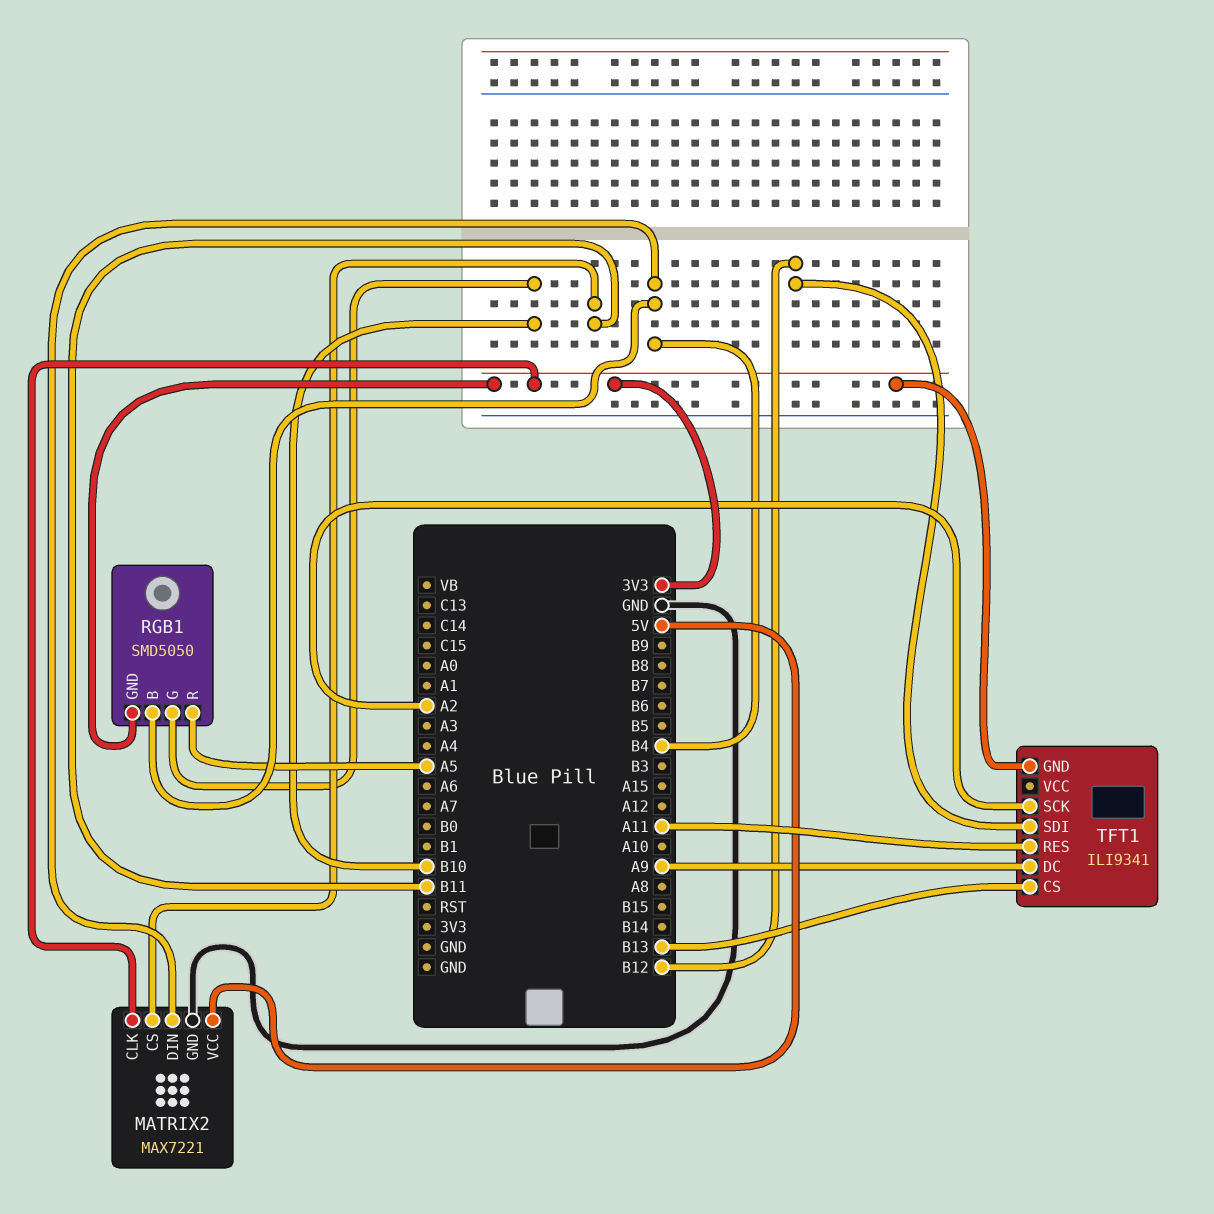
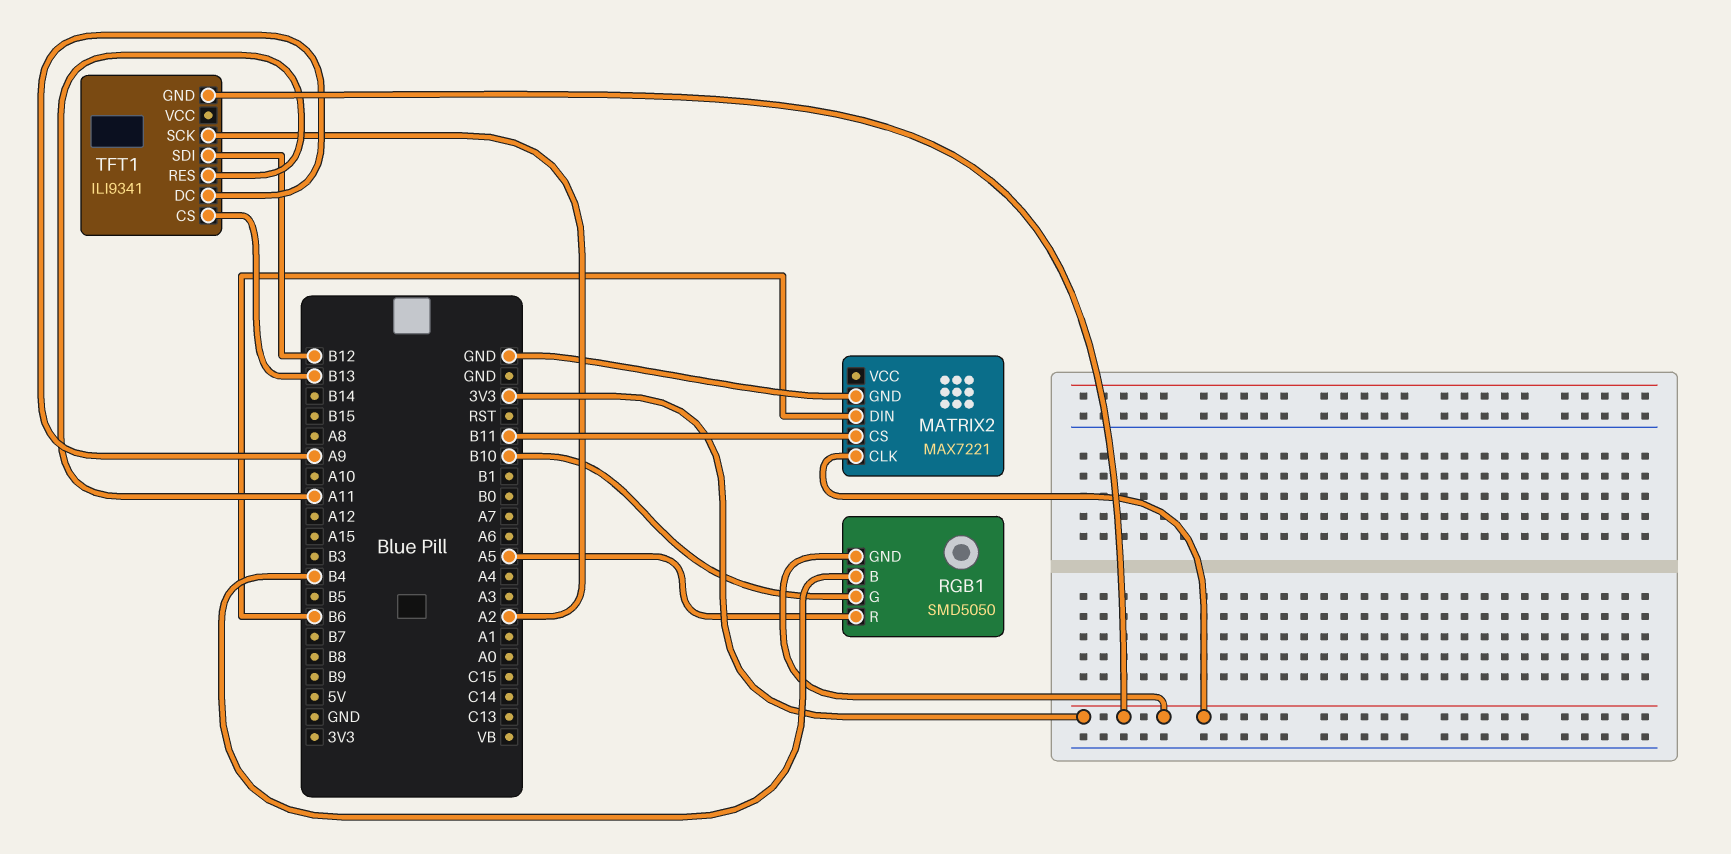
MATRIX2 pin DIN: B4 -> B6
MATRIX2 pin VCC: 5V -> none

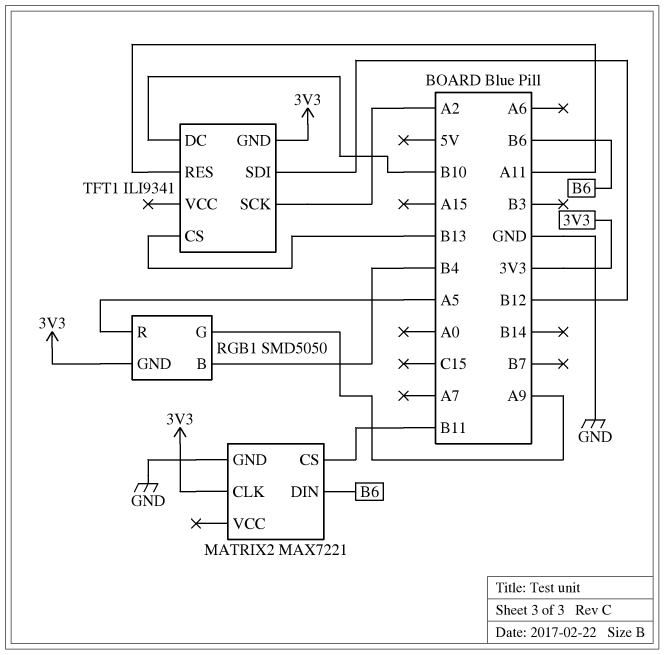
RGB1 pin G: B10 -> A9
TFT1 pin DC: A9 -> B10

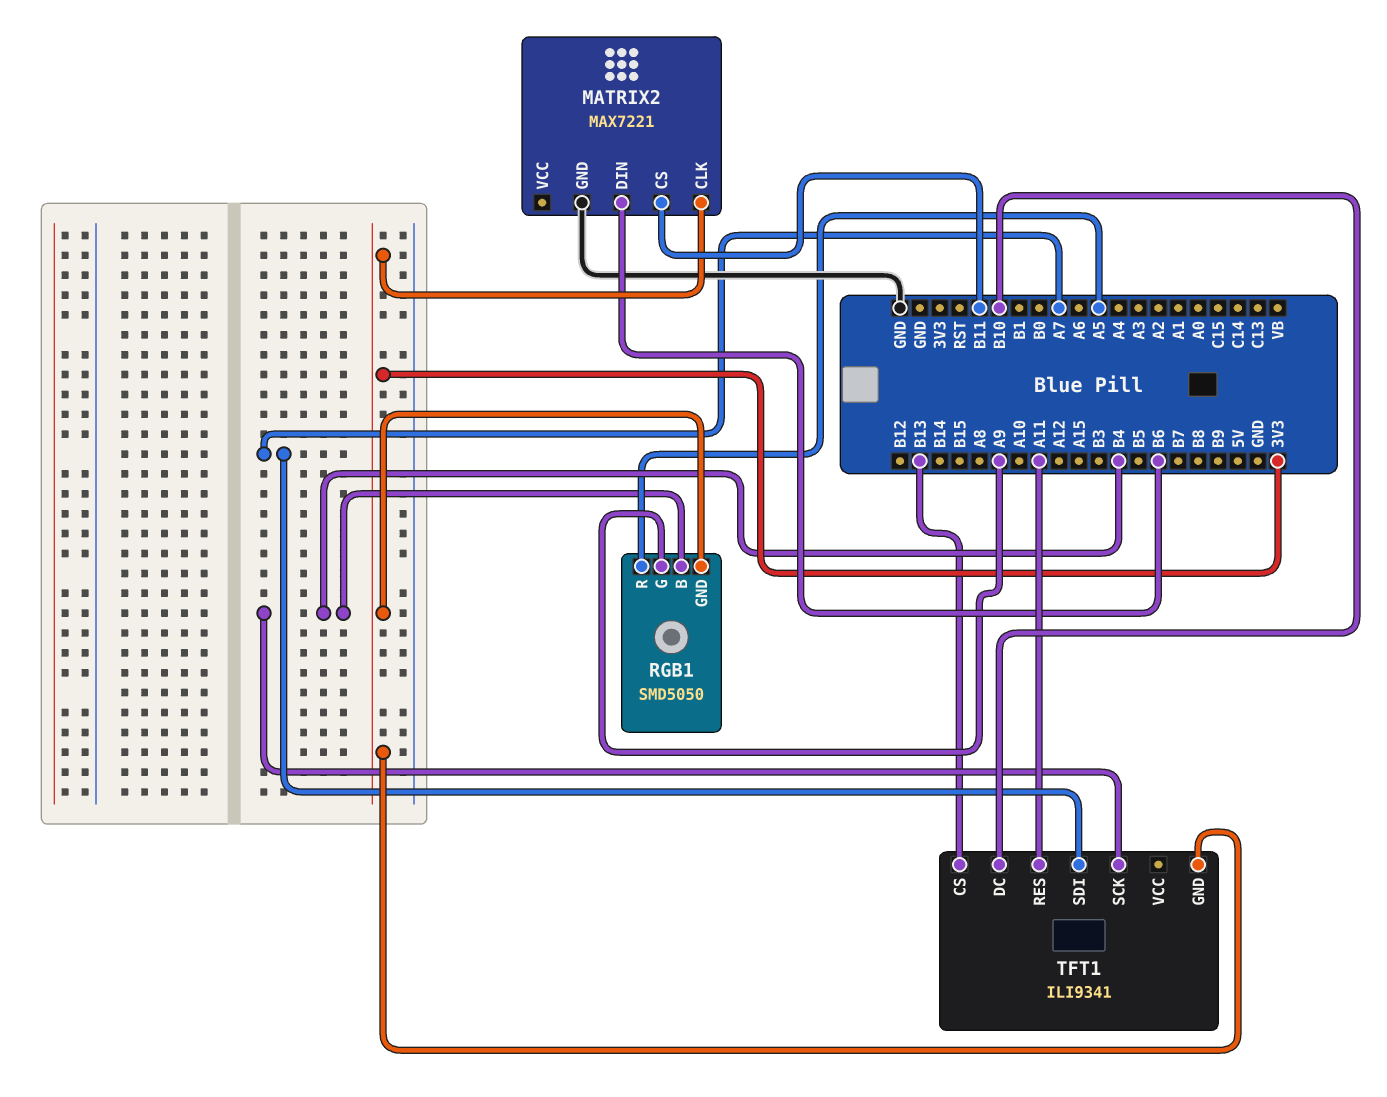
TFT1 pin SCK: A2 -> B4
TFT1 pin SDI: B12 -> A7

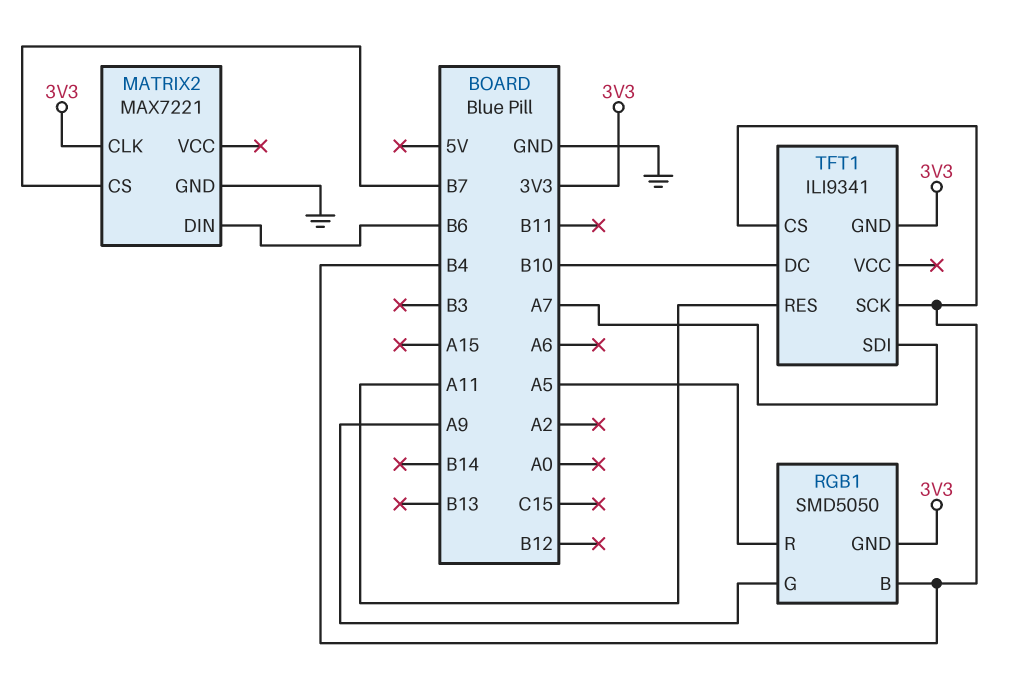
MATRIX2 pin CS: B11 -> B7
TFT1 pin CS: B13 -> B4

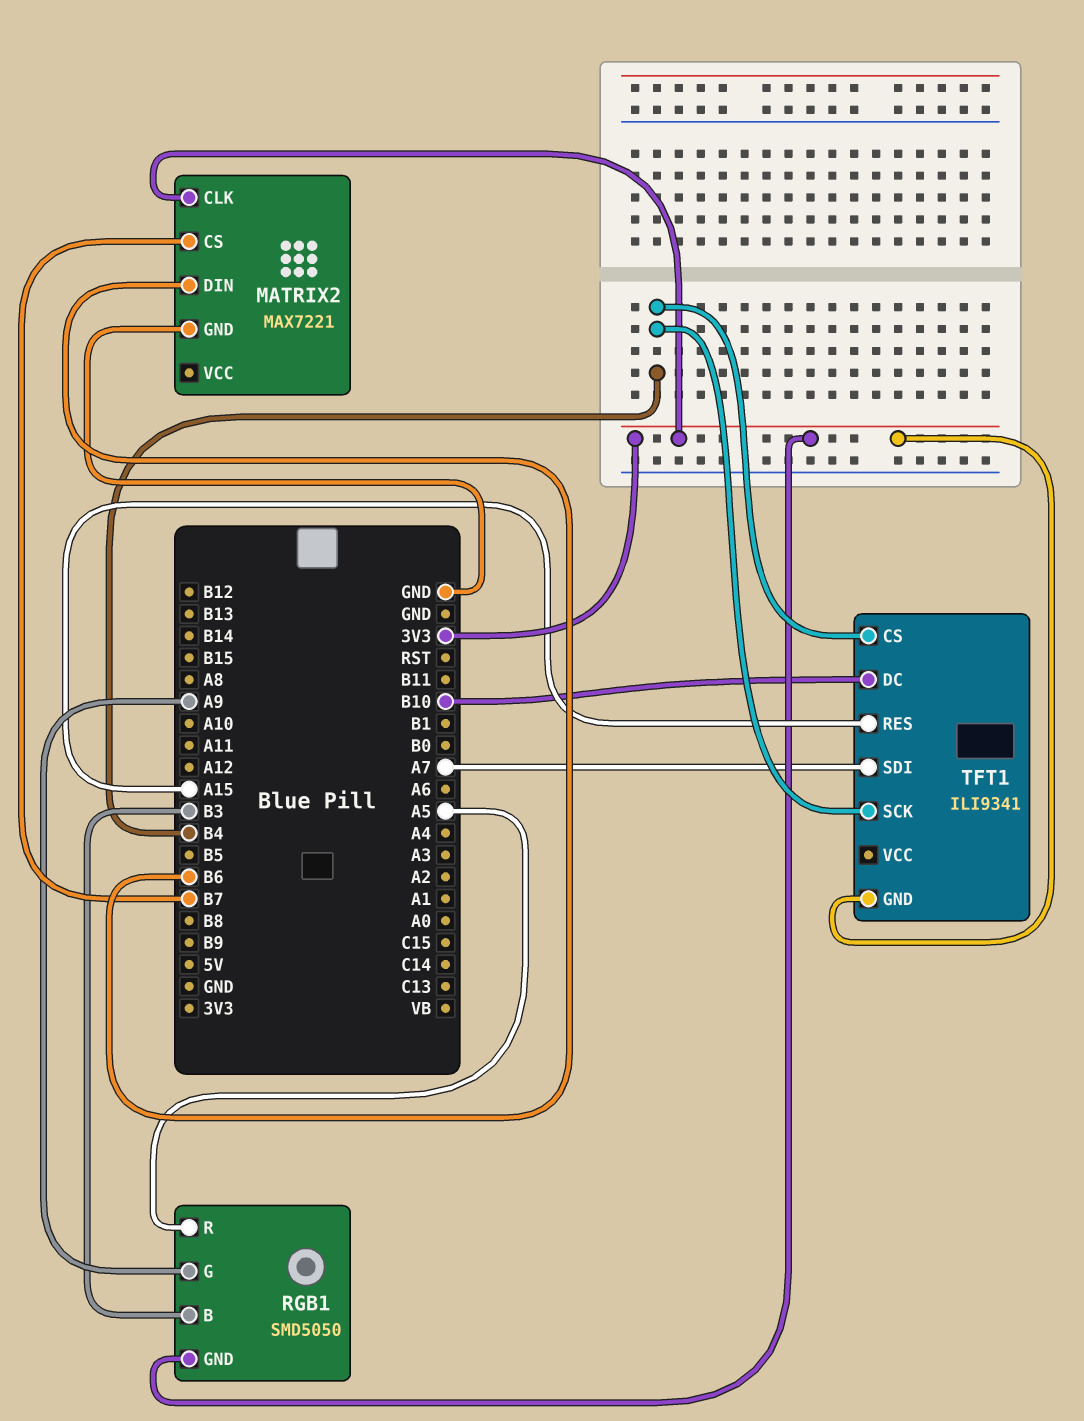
RGB1 pin B: B4 -> B3
TFT1 pin RES: A11 -> A15

